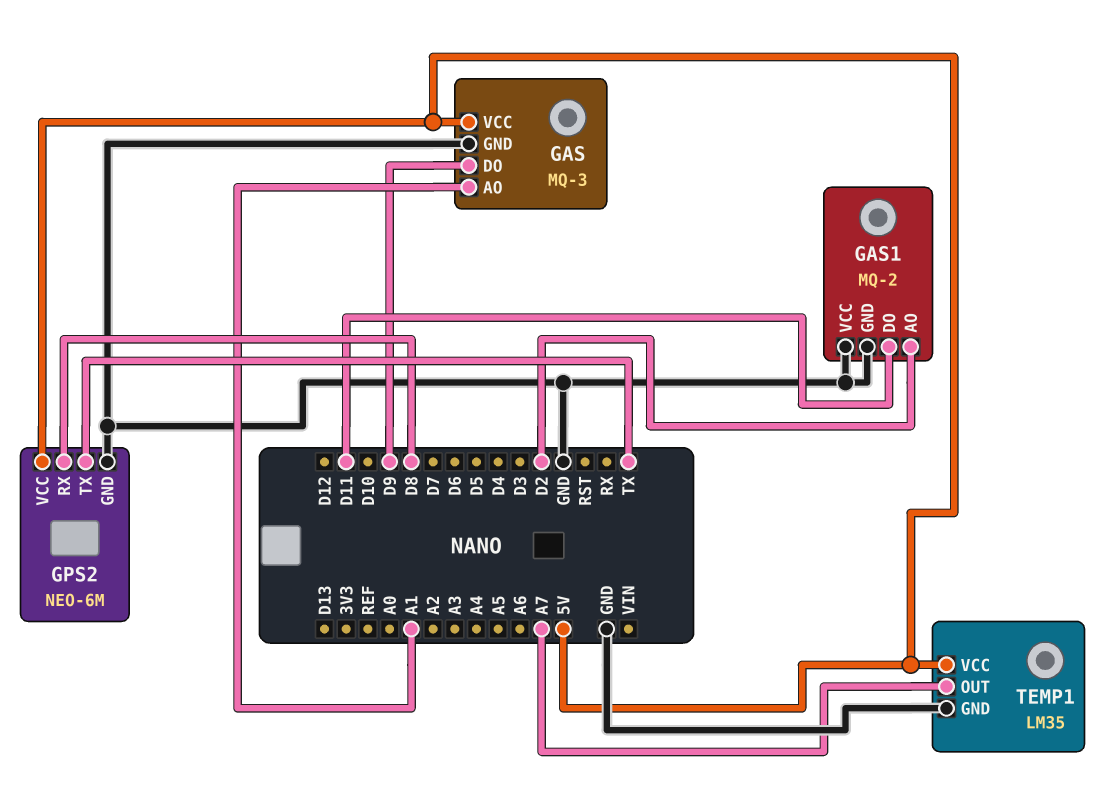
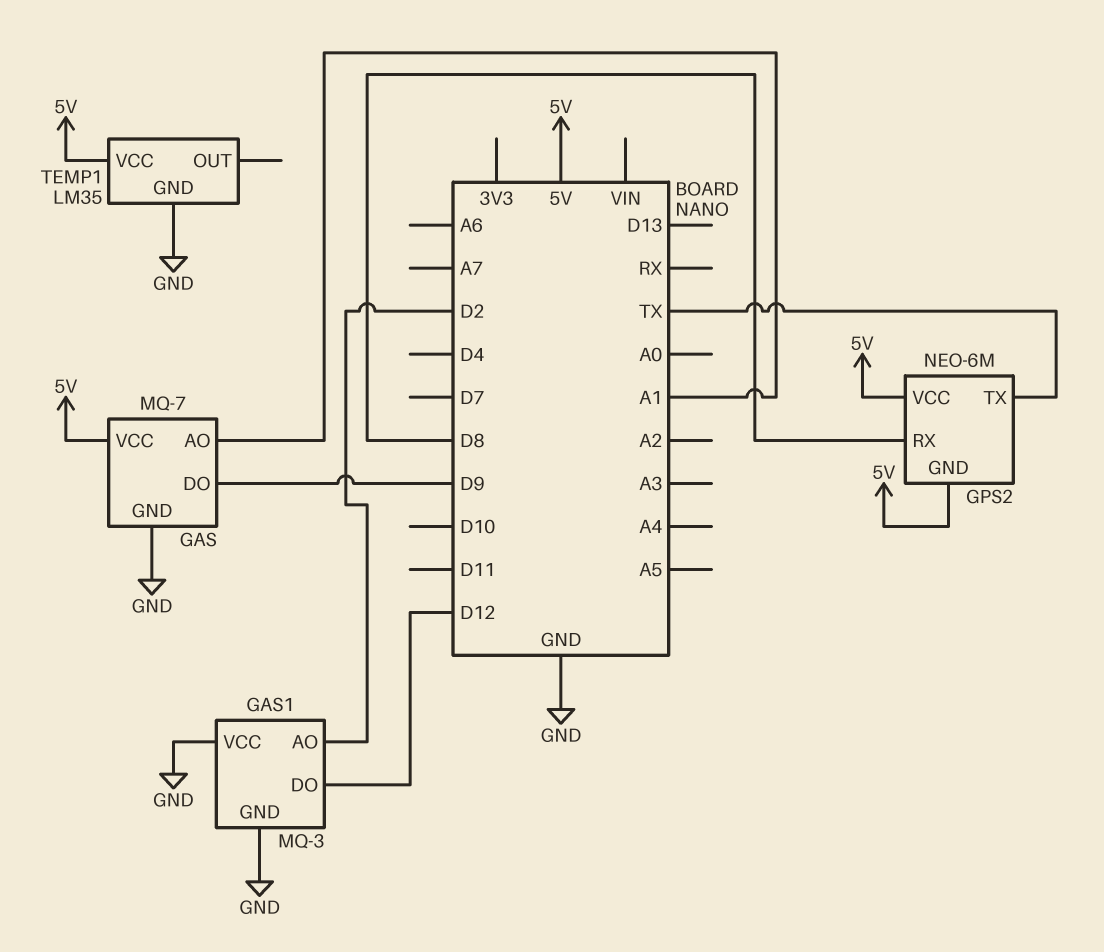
GAS: MQ-3 -> MQ-7
GAS1: MQ-2 -> MQ-3
GAS1 pin DO: D11 -> D12
GPS2 pin GND: GND -> 5V
TEMP1 pin OUT: A7 -> none

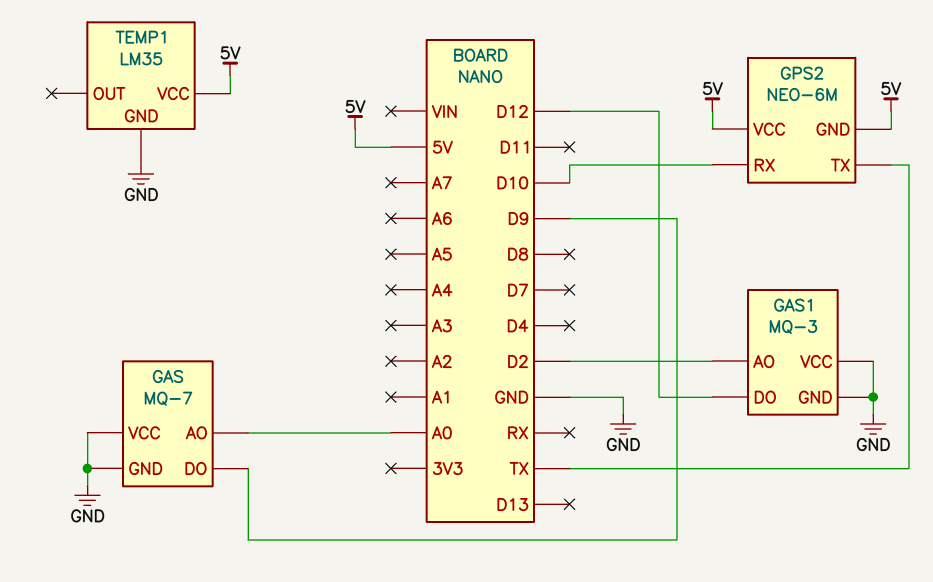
GAS pin AO: A1 -> A0
GAS pin VCC: 5V -> GND
GPS2 pin RX: D8 -> D10

